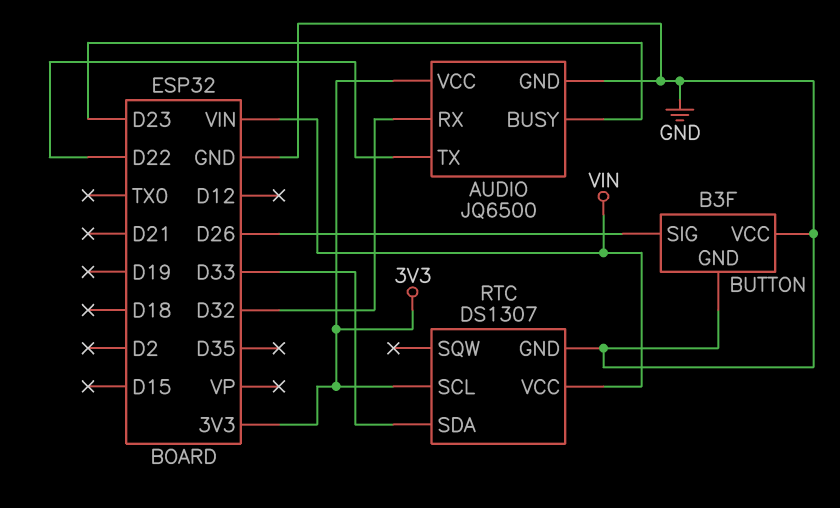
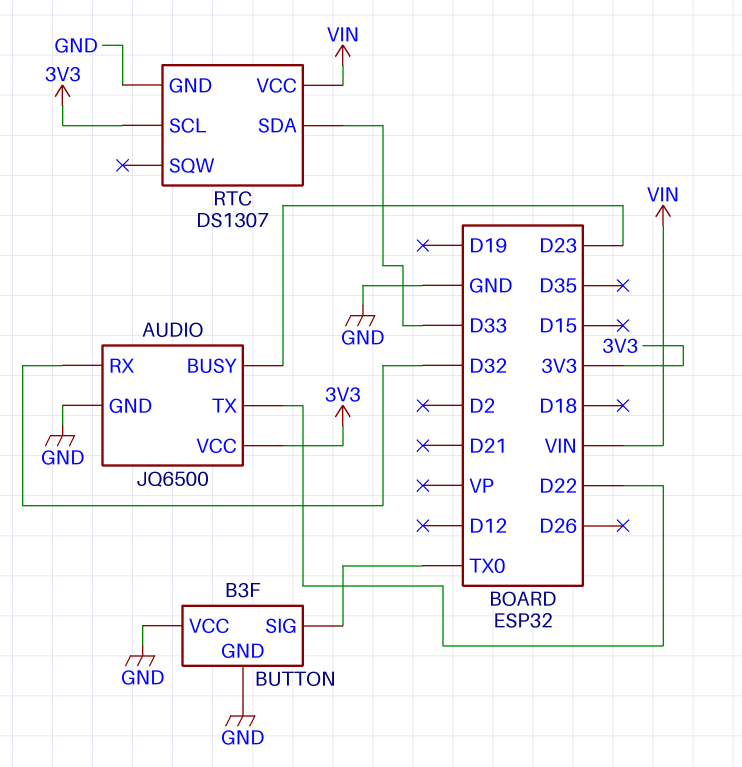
BUTTON pin SIG: D26 -> TX0

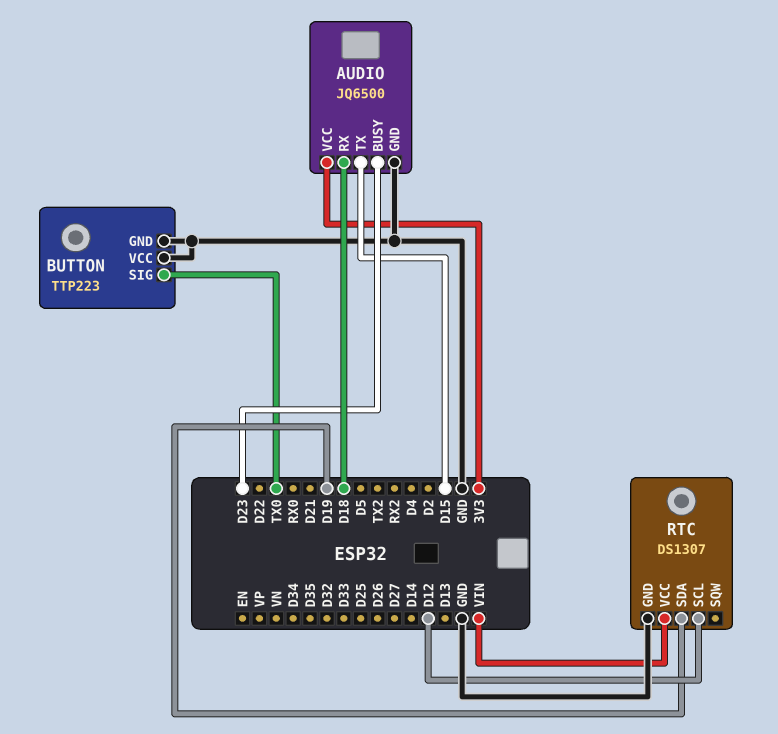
AUDIO pin RX: D32 -> D18
AUDIO pin TX: D22 -> D15
BUTTON: B3F -> TTP223
RTC pin SCL: 3V3 -> D12
RTC pin SDA: D33 -> D19

